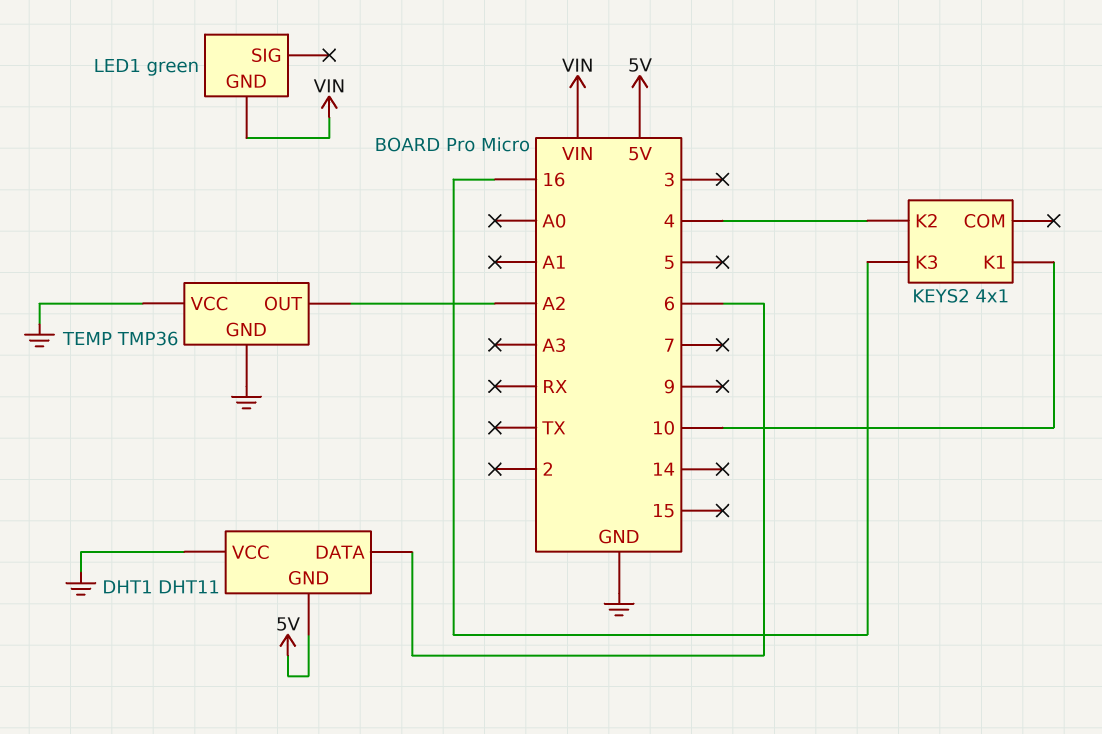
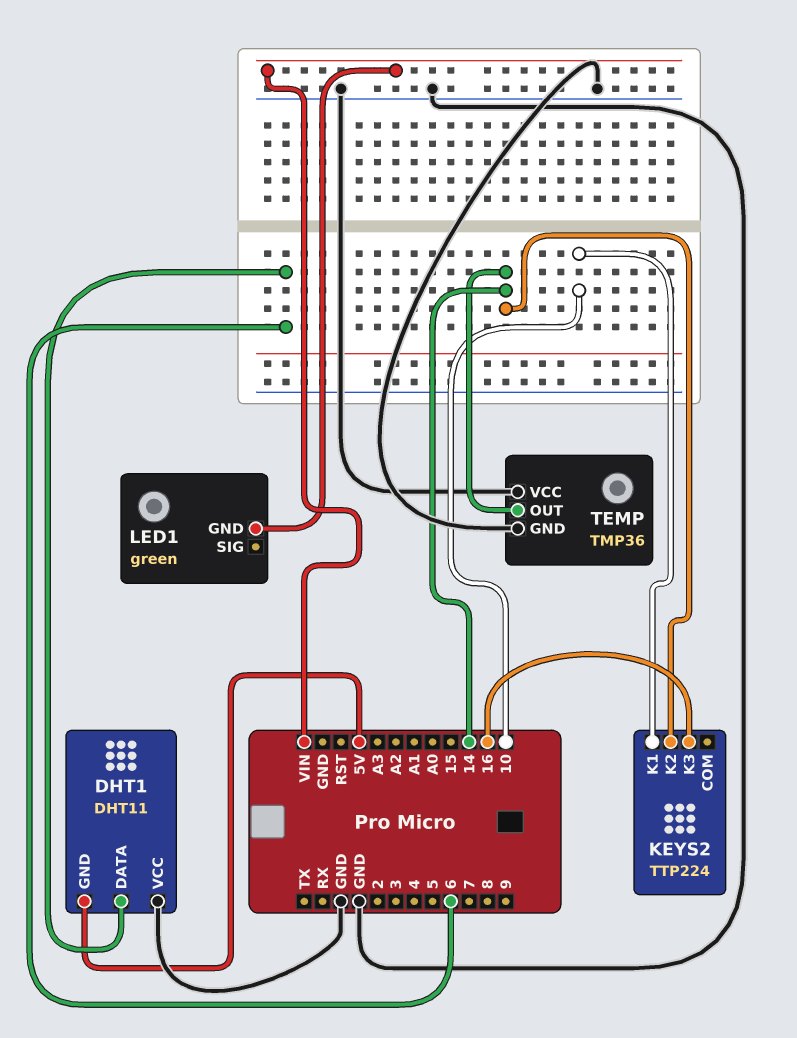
KEYS2: 4x1 -> TTP224
KEYS2 pin K2: 4 -> 14
TEMP pin OUT: A2 -> 14

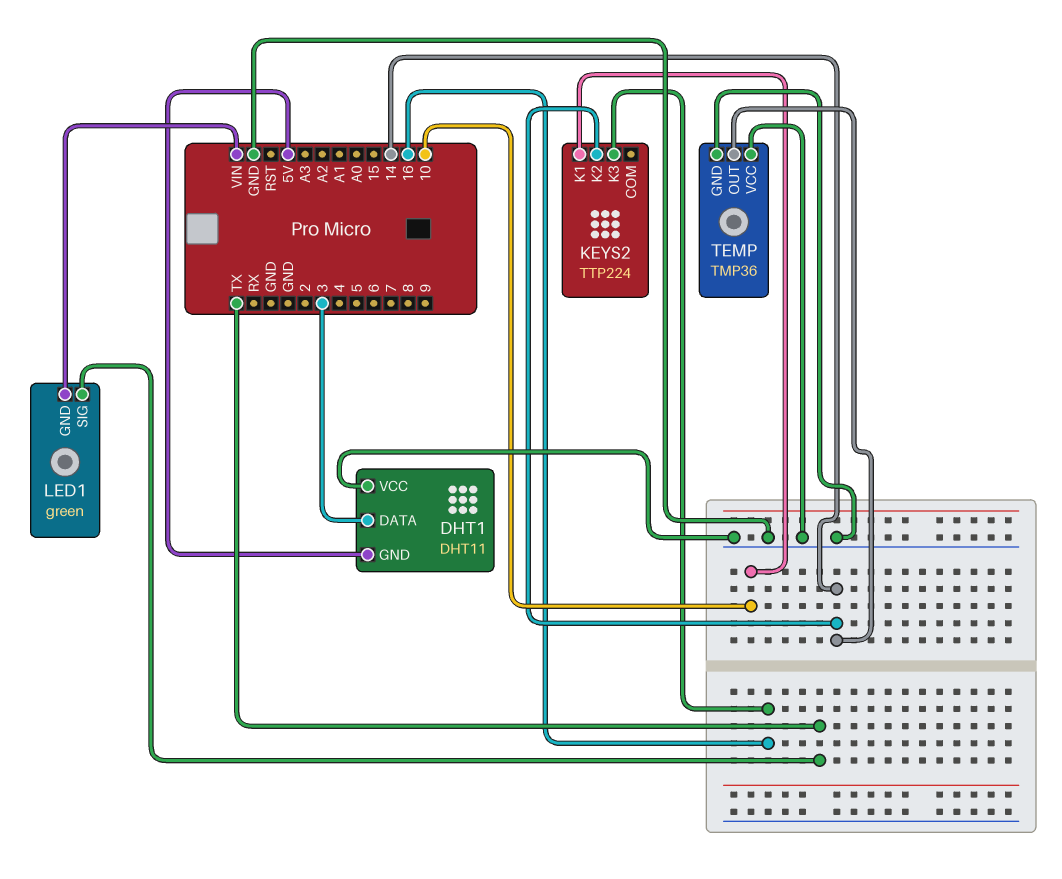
DHT1 pin DATA: 6 -> 3
LED1 pin SIG: none -> TX

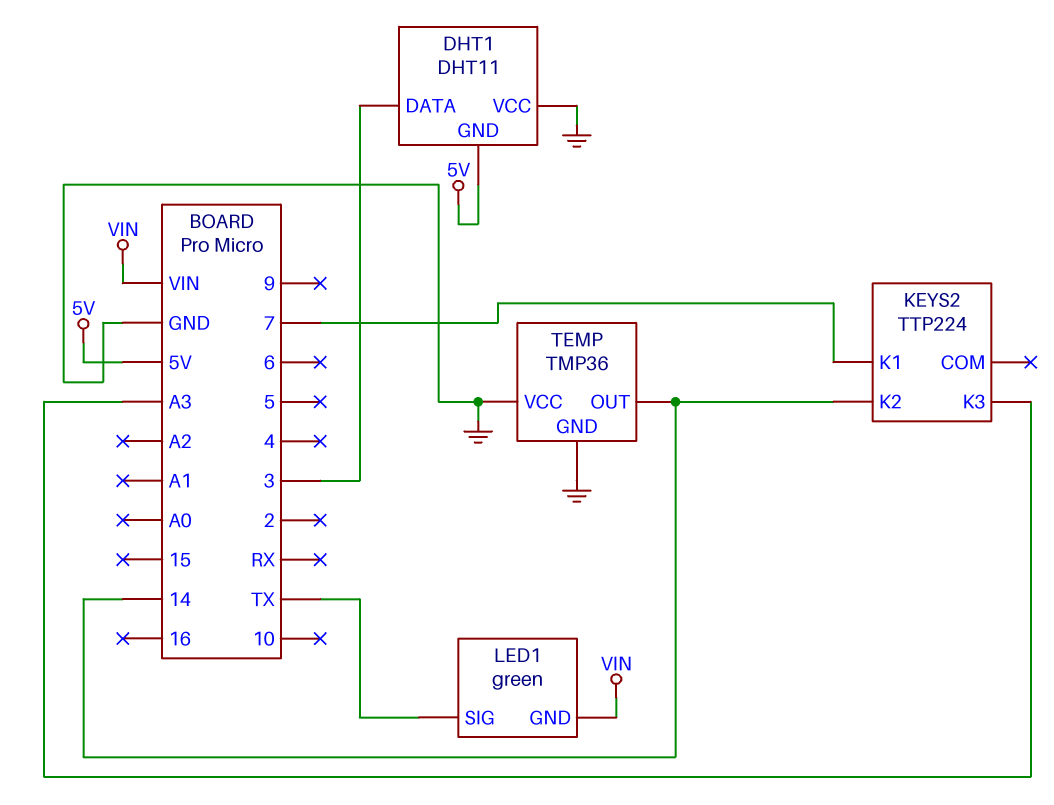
KEYS2 pin K1: 10 -> 7
KEYS2 pin K3: 16 -> A3

